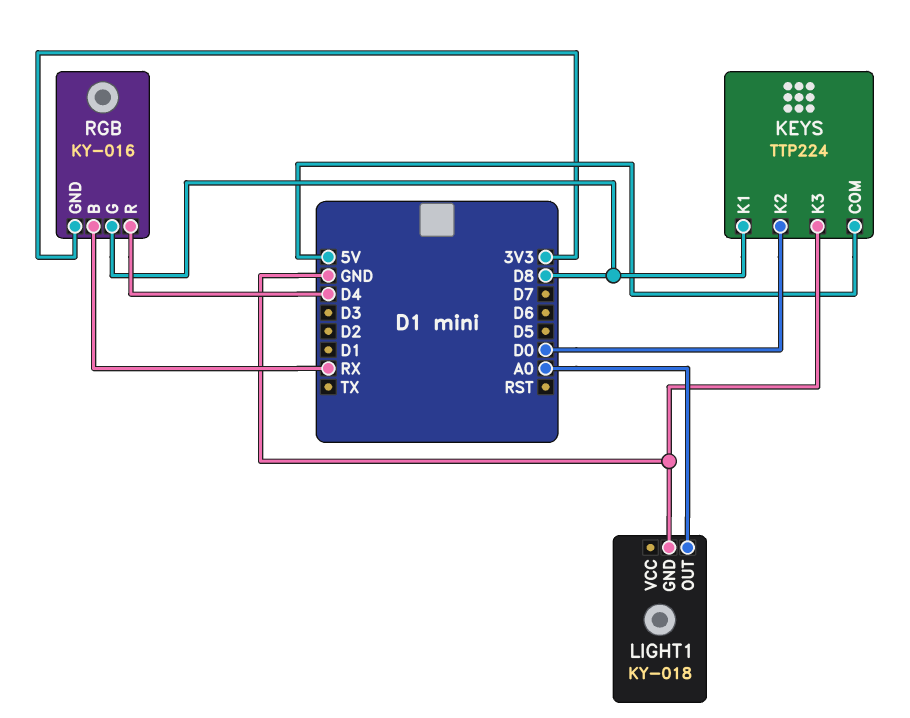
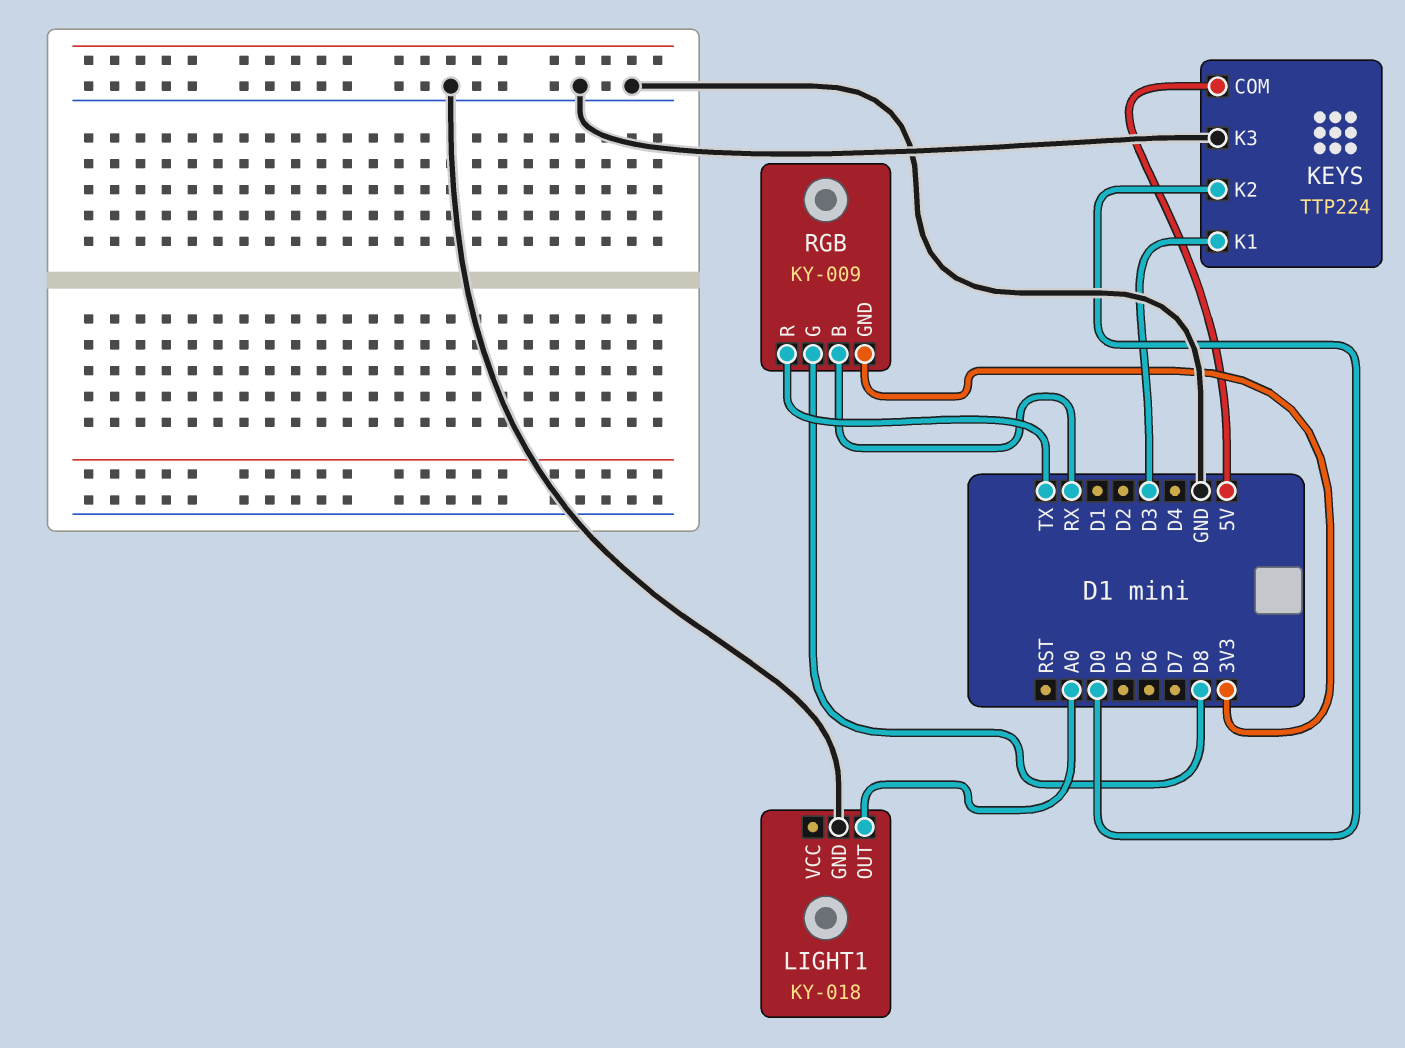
KEYS pin K1: D8 -> D3
RGB: KY-016 -> KY-009
RGB pin R: D4 -> TX

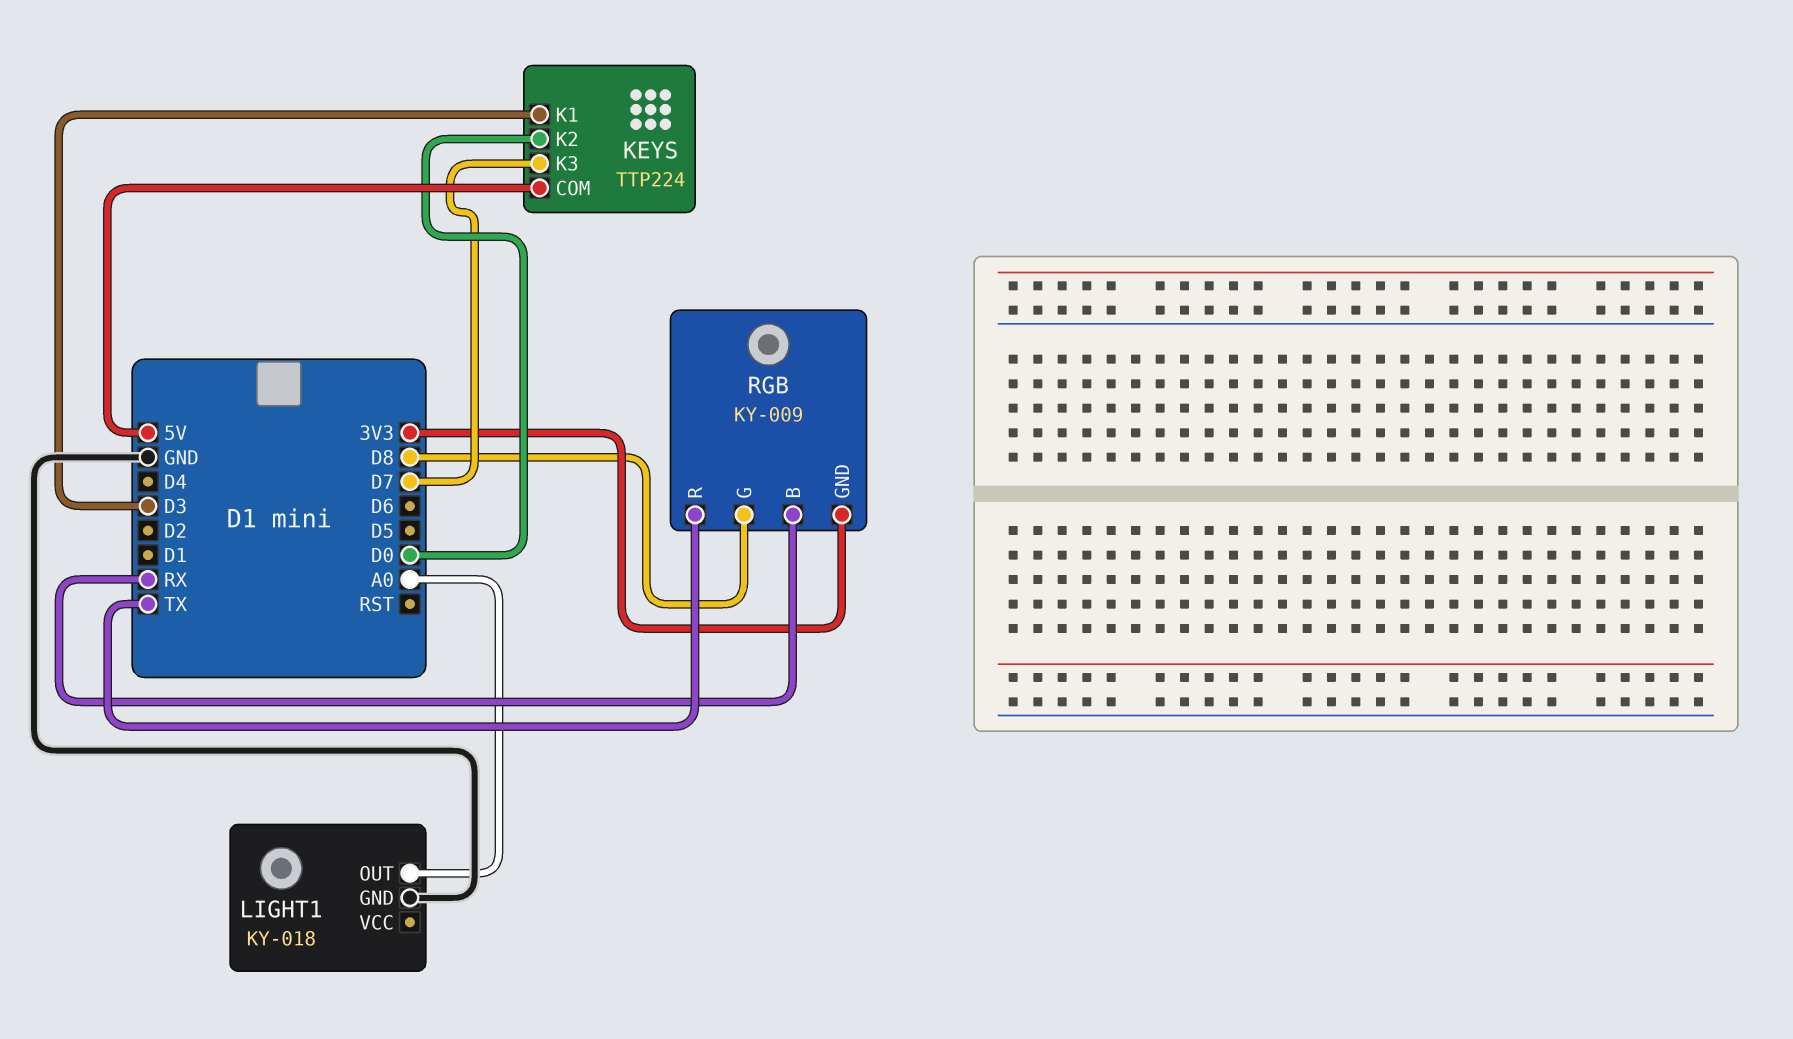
KEYS pin K3: GND -> D7

